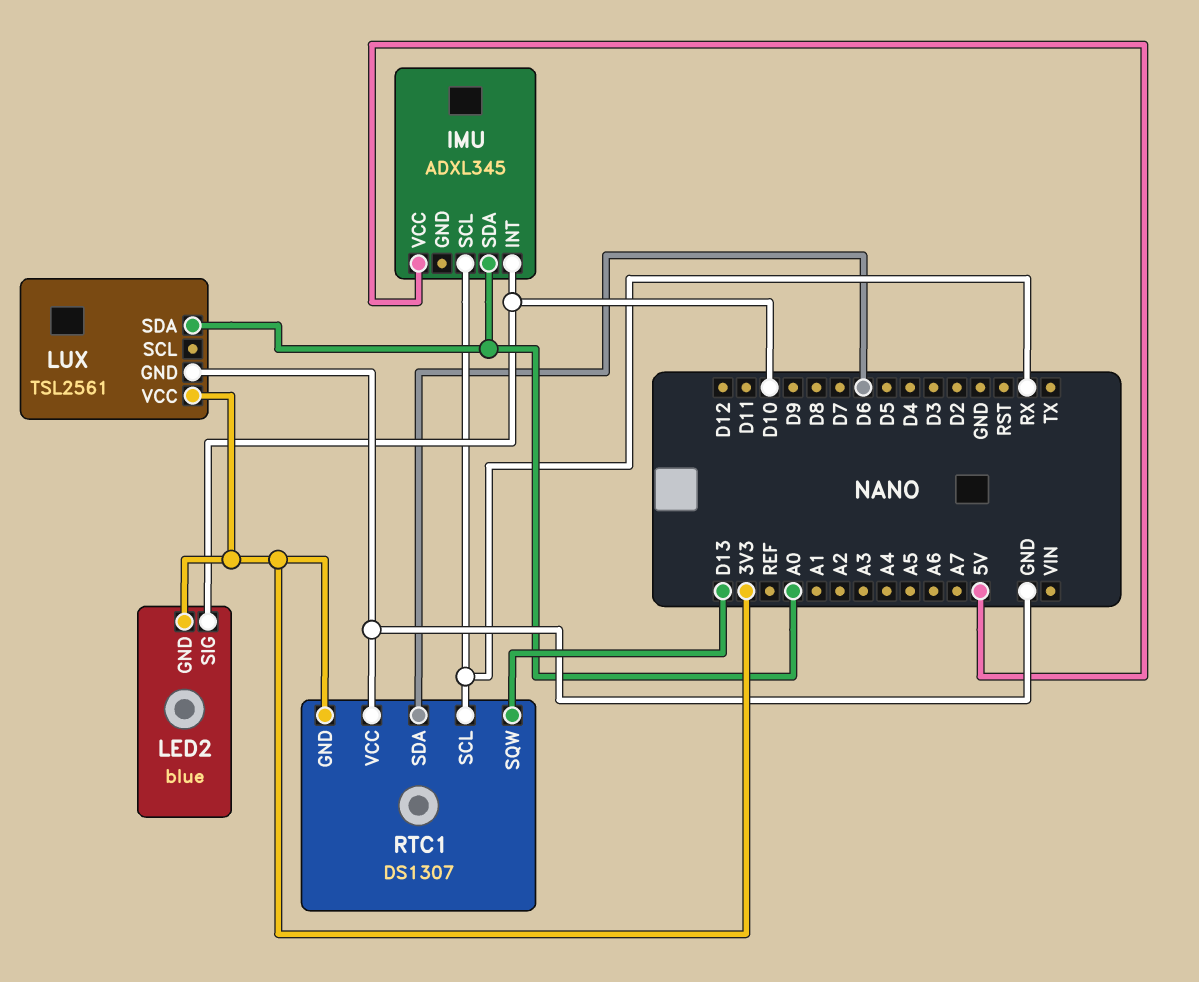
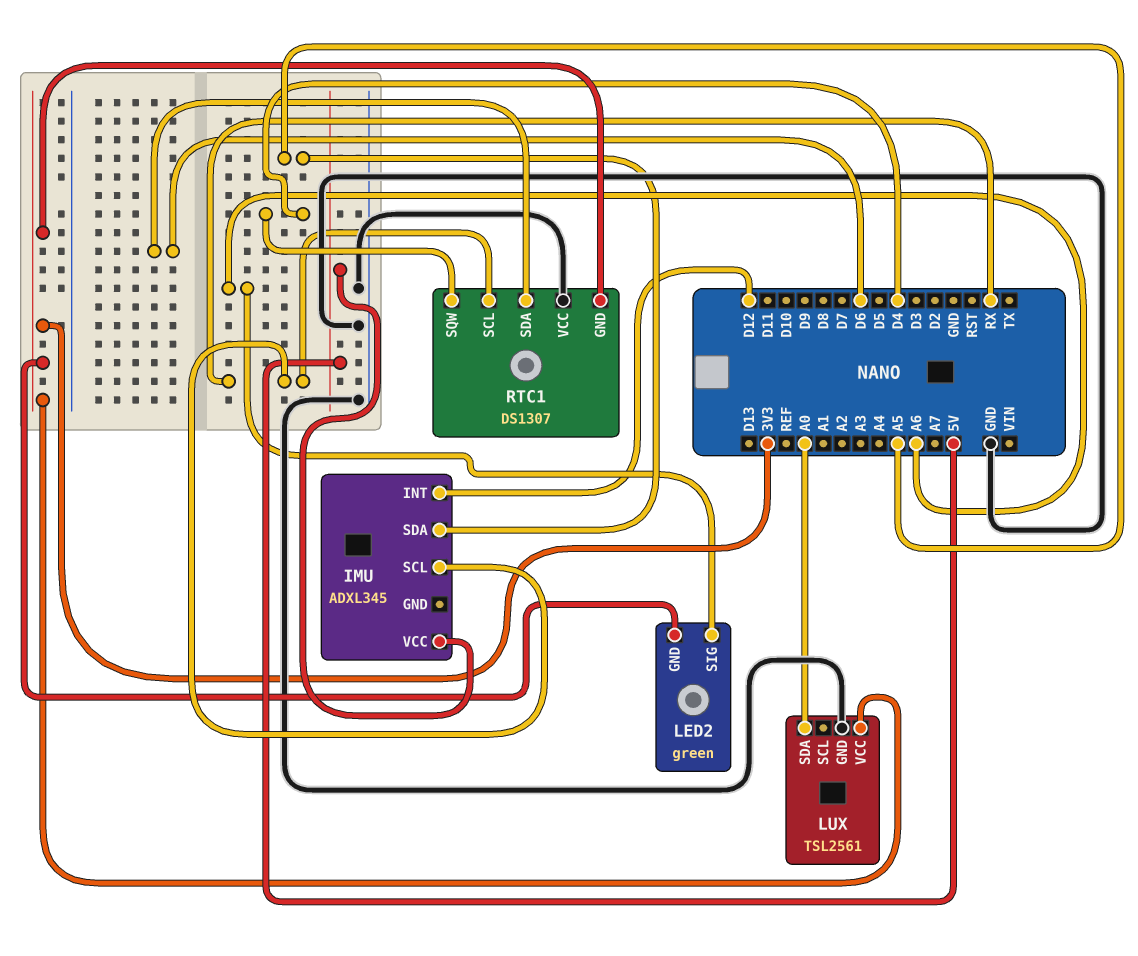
IMU pin INT: D10 -> D12
IMU pin SDA: A0 -> A5
LED2: blue -> green
LED2 pin SIG: D10 -> A6
RTC1 pin SQW: D13 -> D4

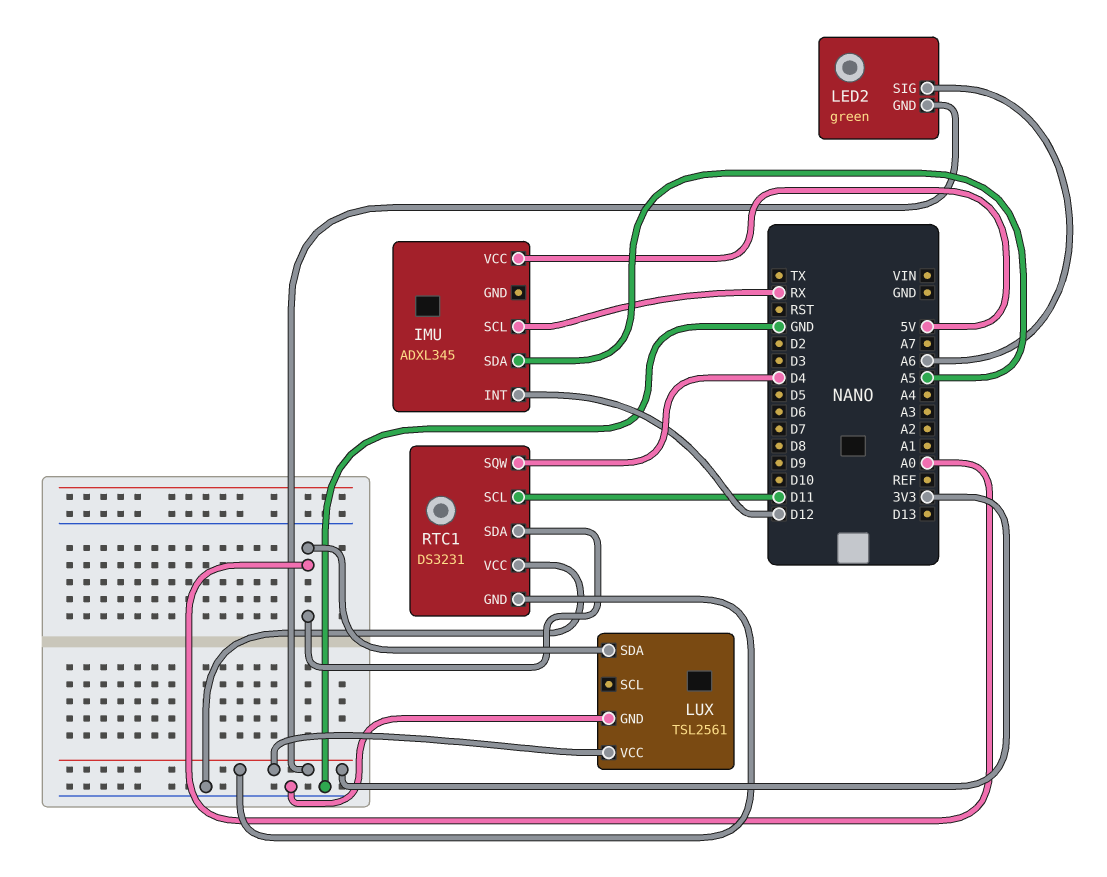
RTC1: DS1307 -> DS3231
RTC1 pin SCL: RX -> D11
RTC1 pin SDA: D6 -> A0

